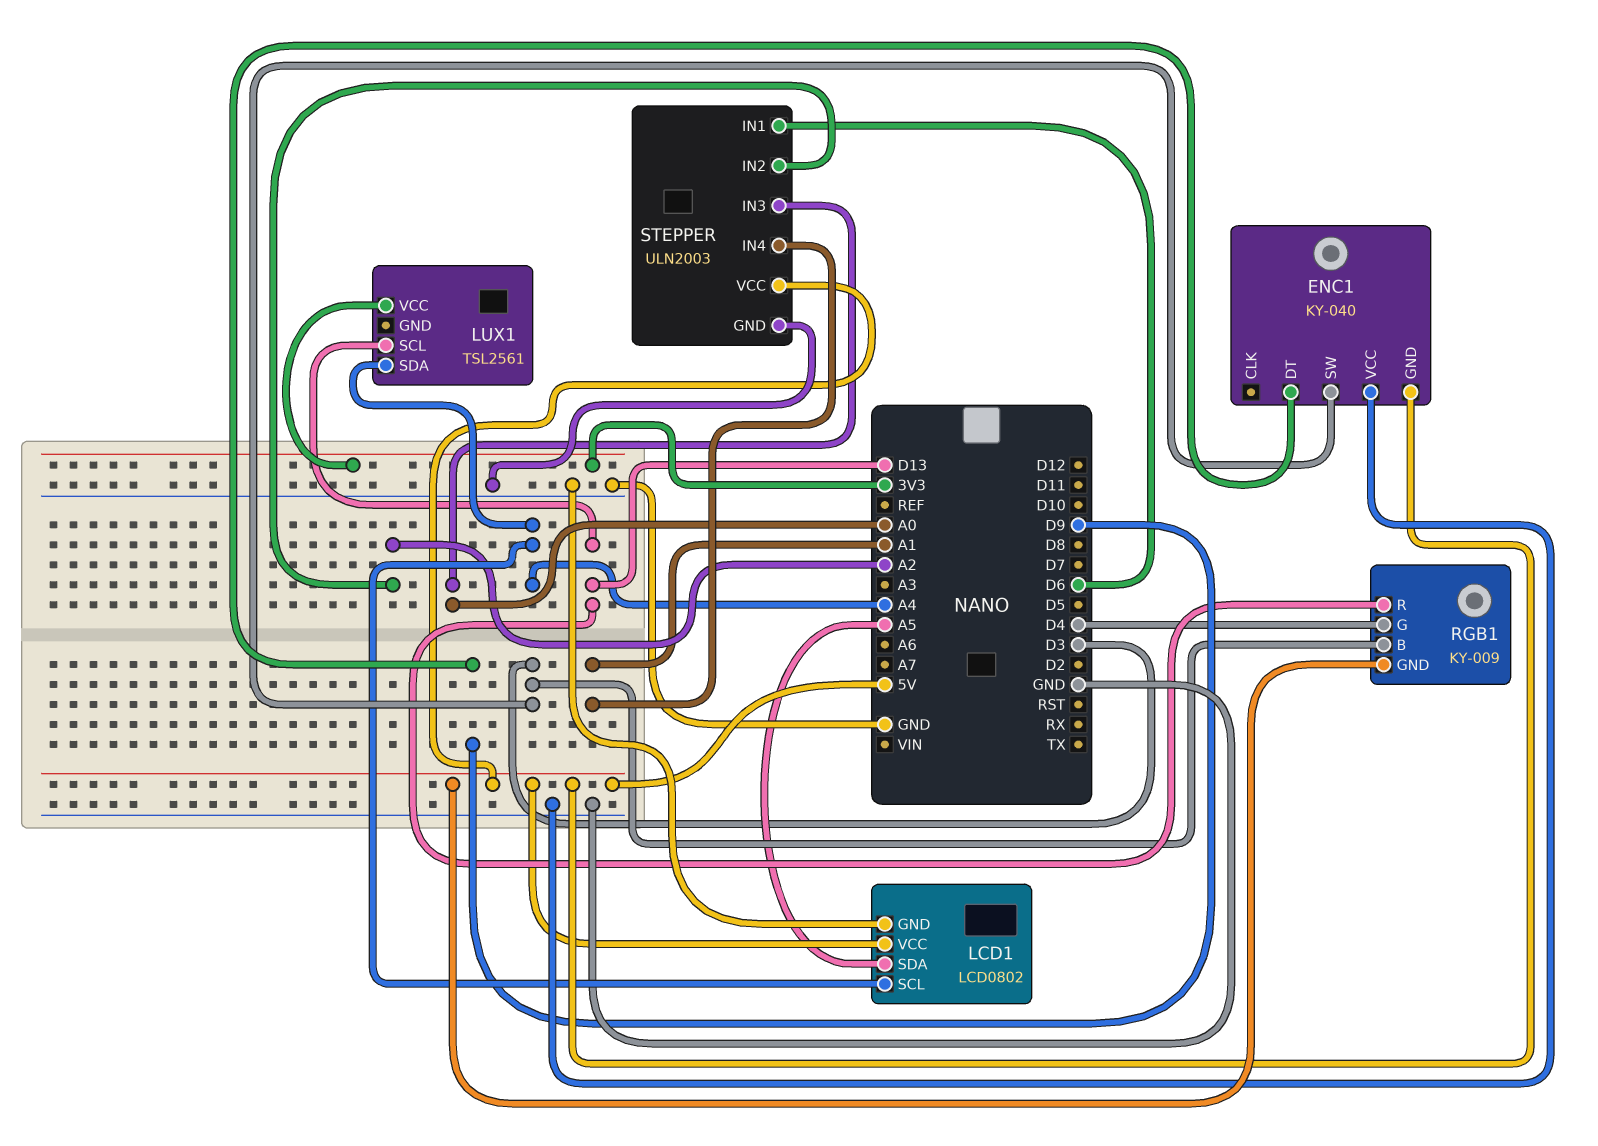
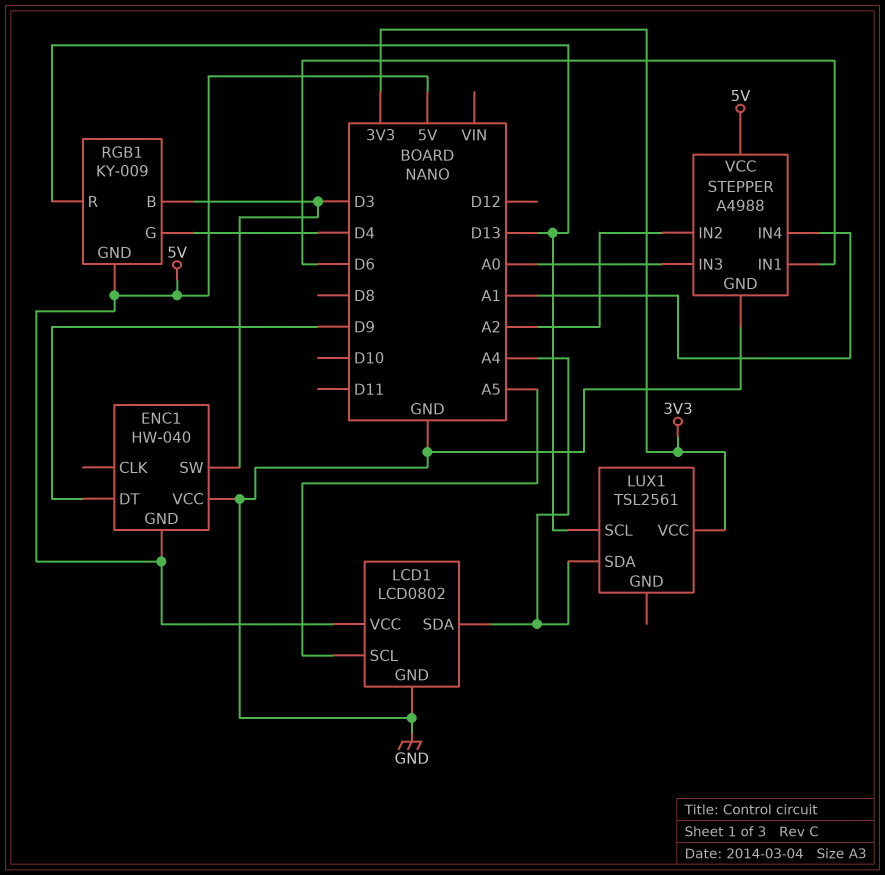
ENC1: KY-040 -> HW-040
LCD1 pin SCL: A4 -> A5
LCD1 pin SDA: A5 -> A4
STEPPER: ULN2003 -> A4988

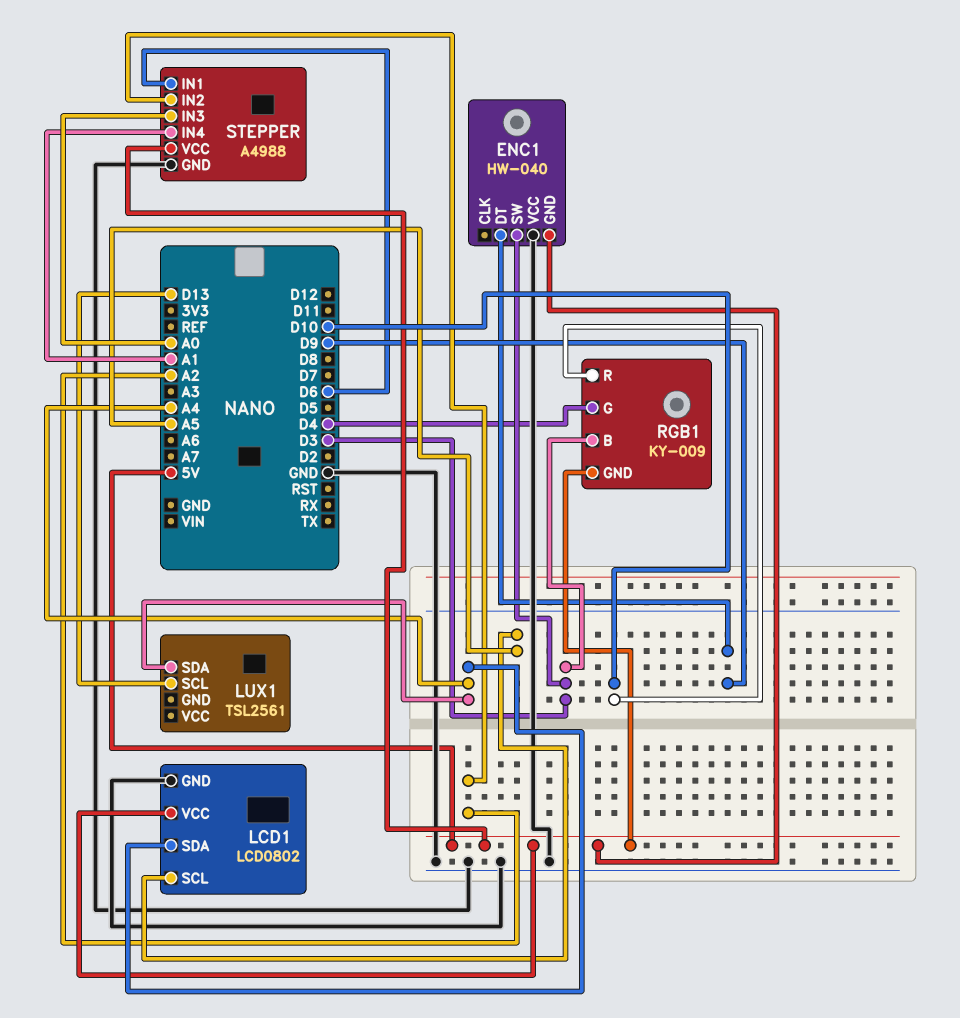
LUX1 pin VCC: 3V3 -> none
RGB1 pin R: D13 -> D10

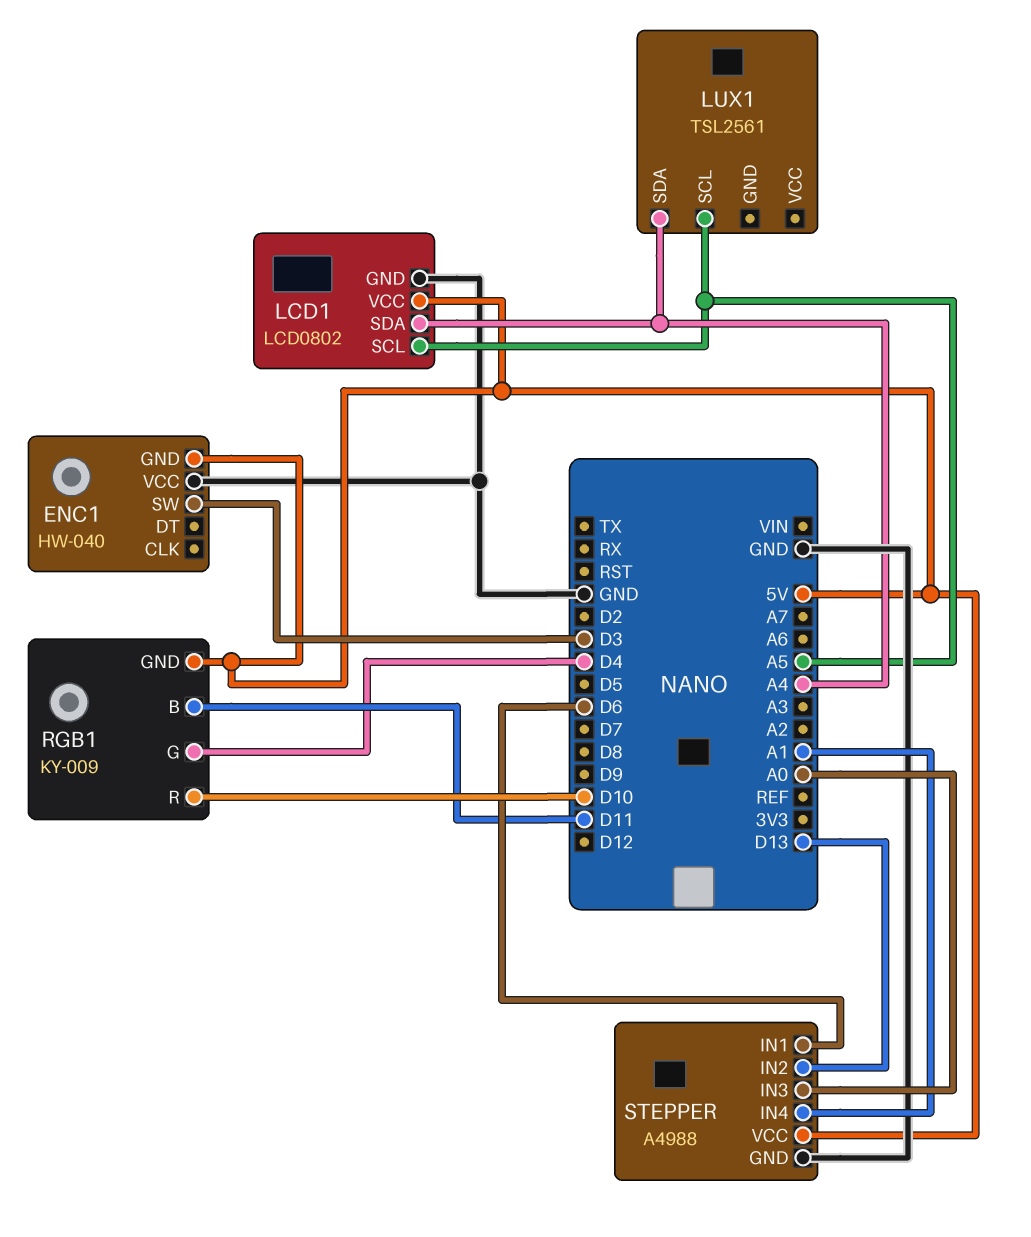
ENC1 pin DT: D9 -> none
LUX1 pin SCL: D13 -> A5
RGB1 pin B: D3 -> D11
STEPPER pin IN2: A2 -> D13

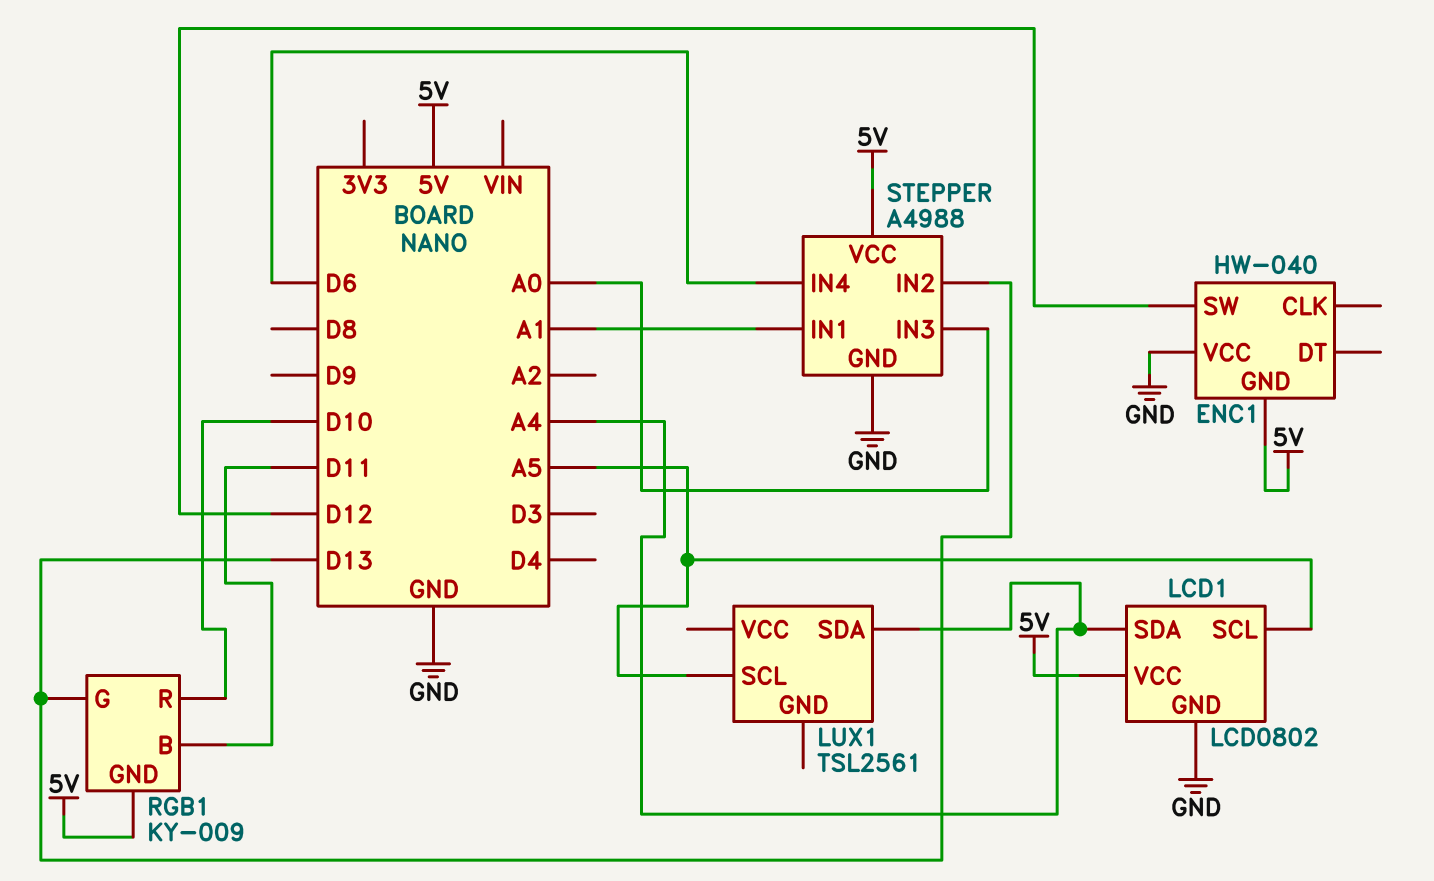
ENC1 pin SW: D3 -> D12
RGB1 pin G: D4 -> D13
STEPPER pin IN1: D6 -> A1
STEPPER pin IN4: A1 -> D6

